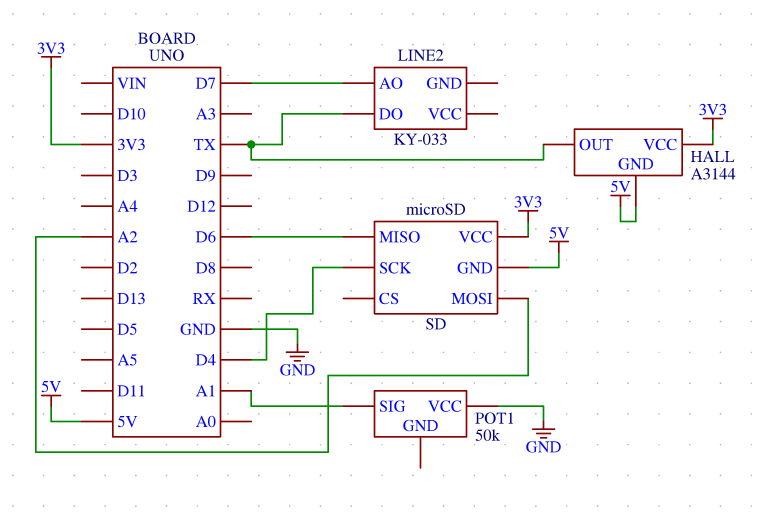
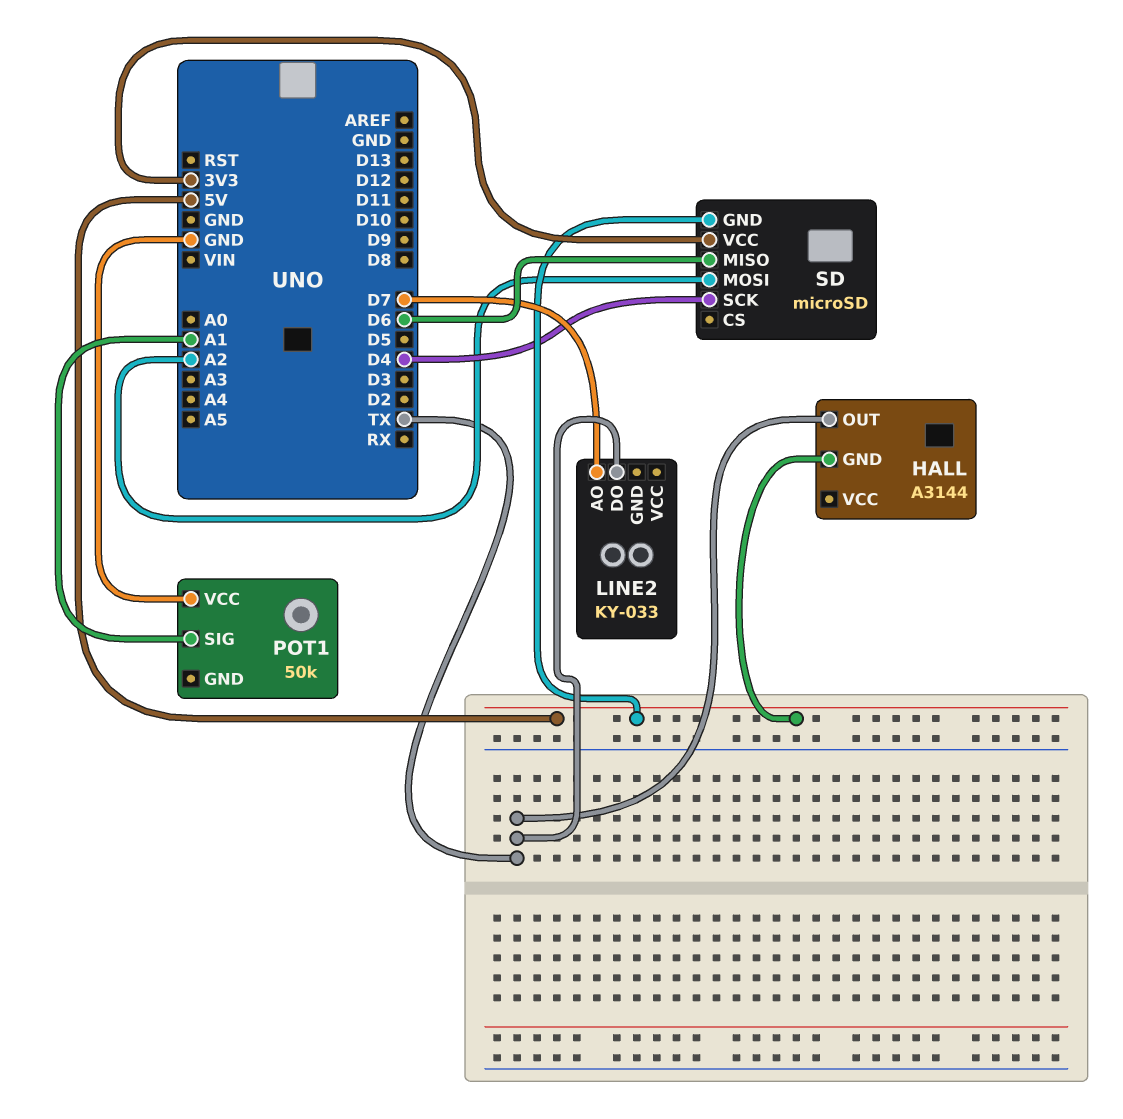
HALL pin VCC: 3V3 -> none

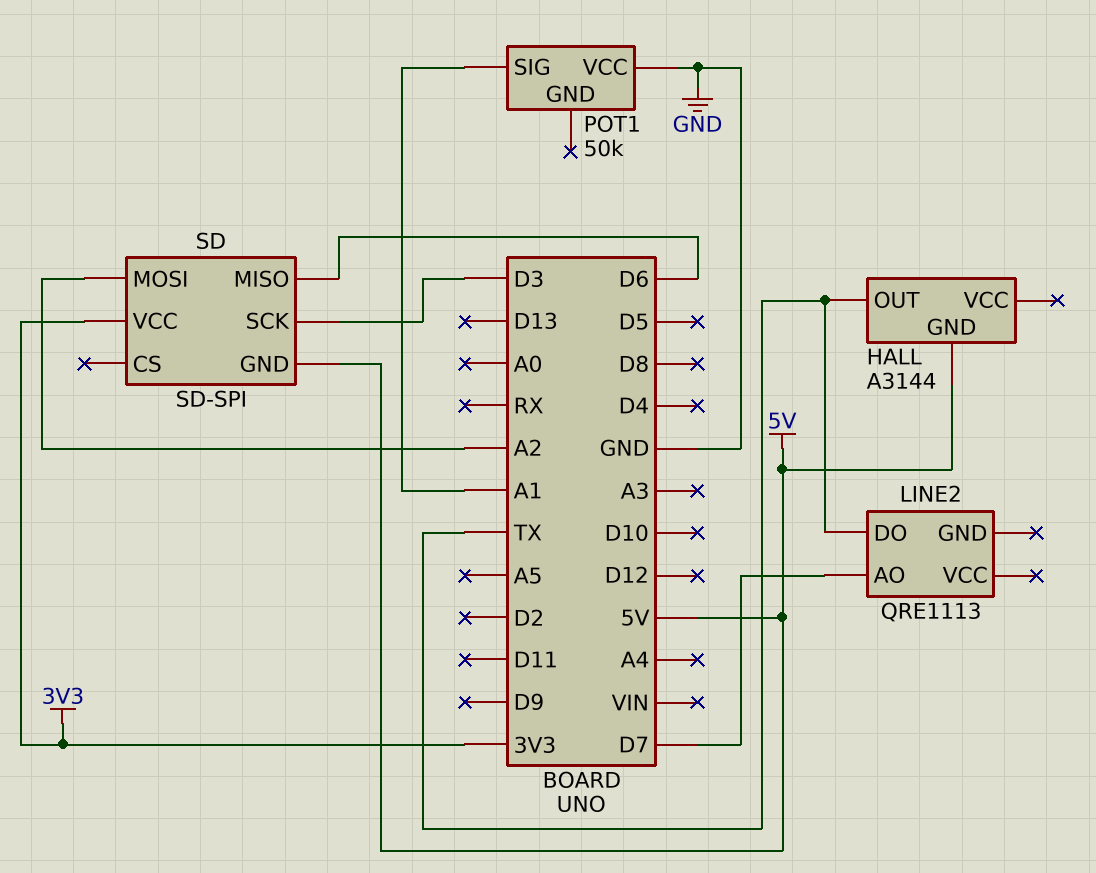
LINE2: KY-033 -> QRE1113
SD: microSD -> SD-SPI
SD pin SCK: D4 -> D3

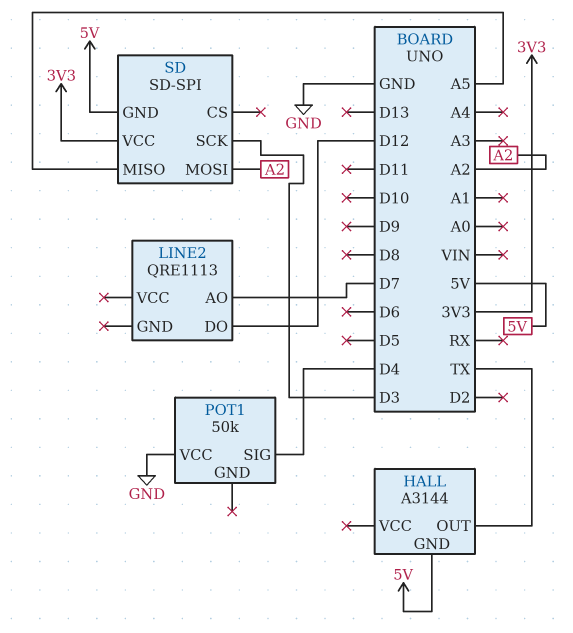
LINE2 pin DO: TX -> D12
POT1 pin SIG: A1 -> D4
SD pin MISO: D6 -> A5

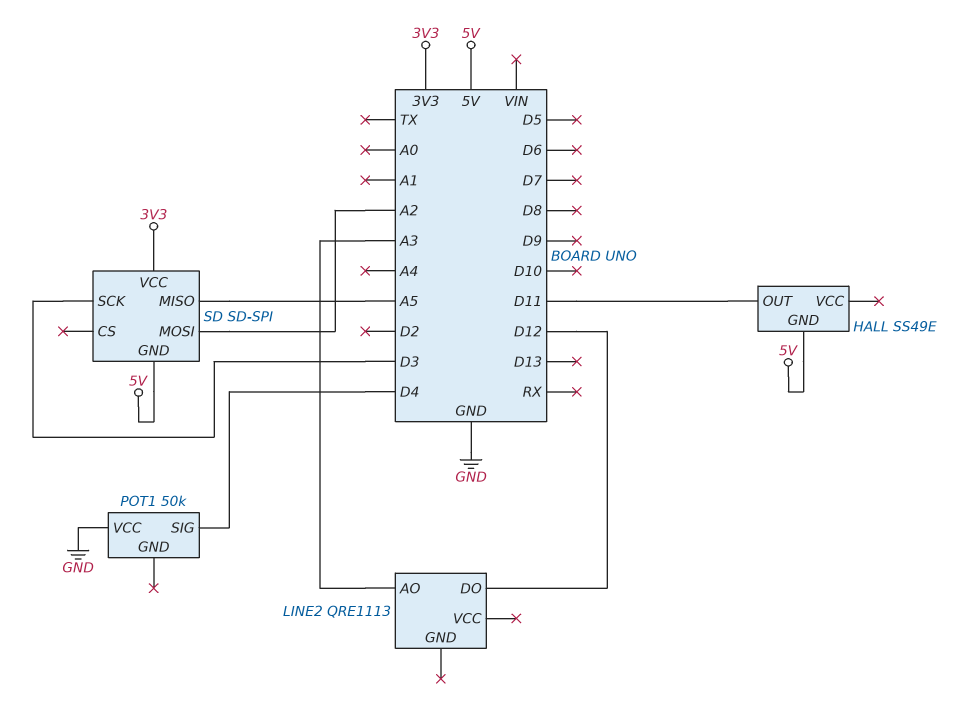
HALL: A3144 -> SS49E
HALL pin OUT: TX -> D11
LINE2 pin AO: D7 -> A3

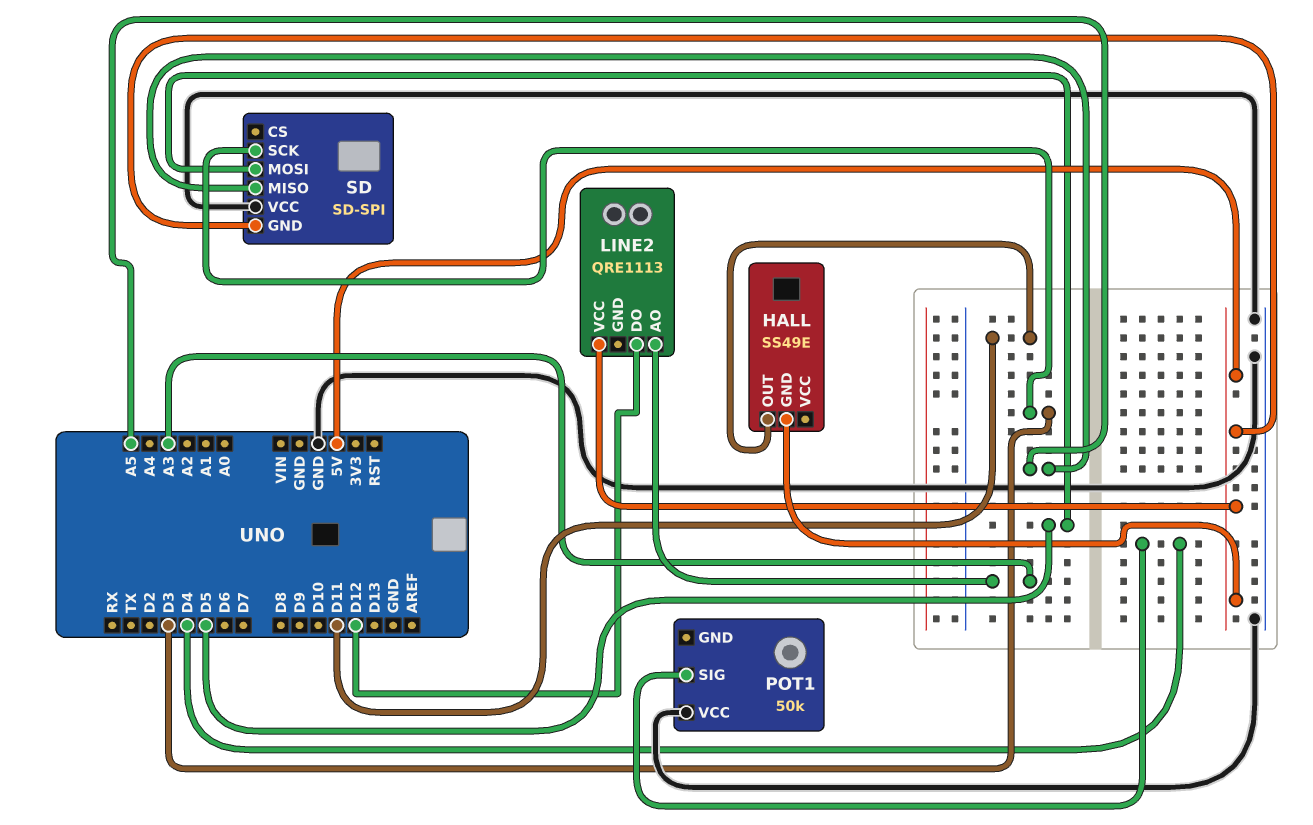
LINE2 pin VCC: none -> 5V
SD pin MOSI: A2 -> D5
SD pin VCC: 3V3 -> GND

